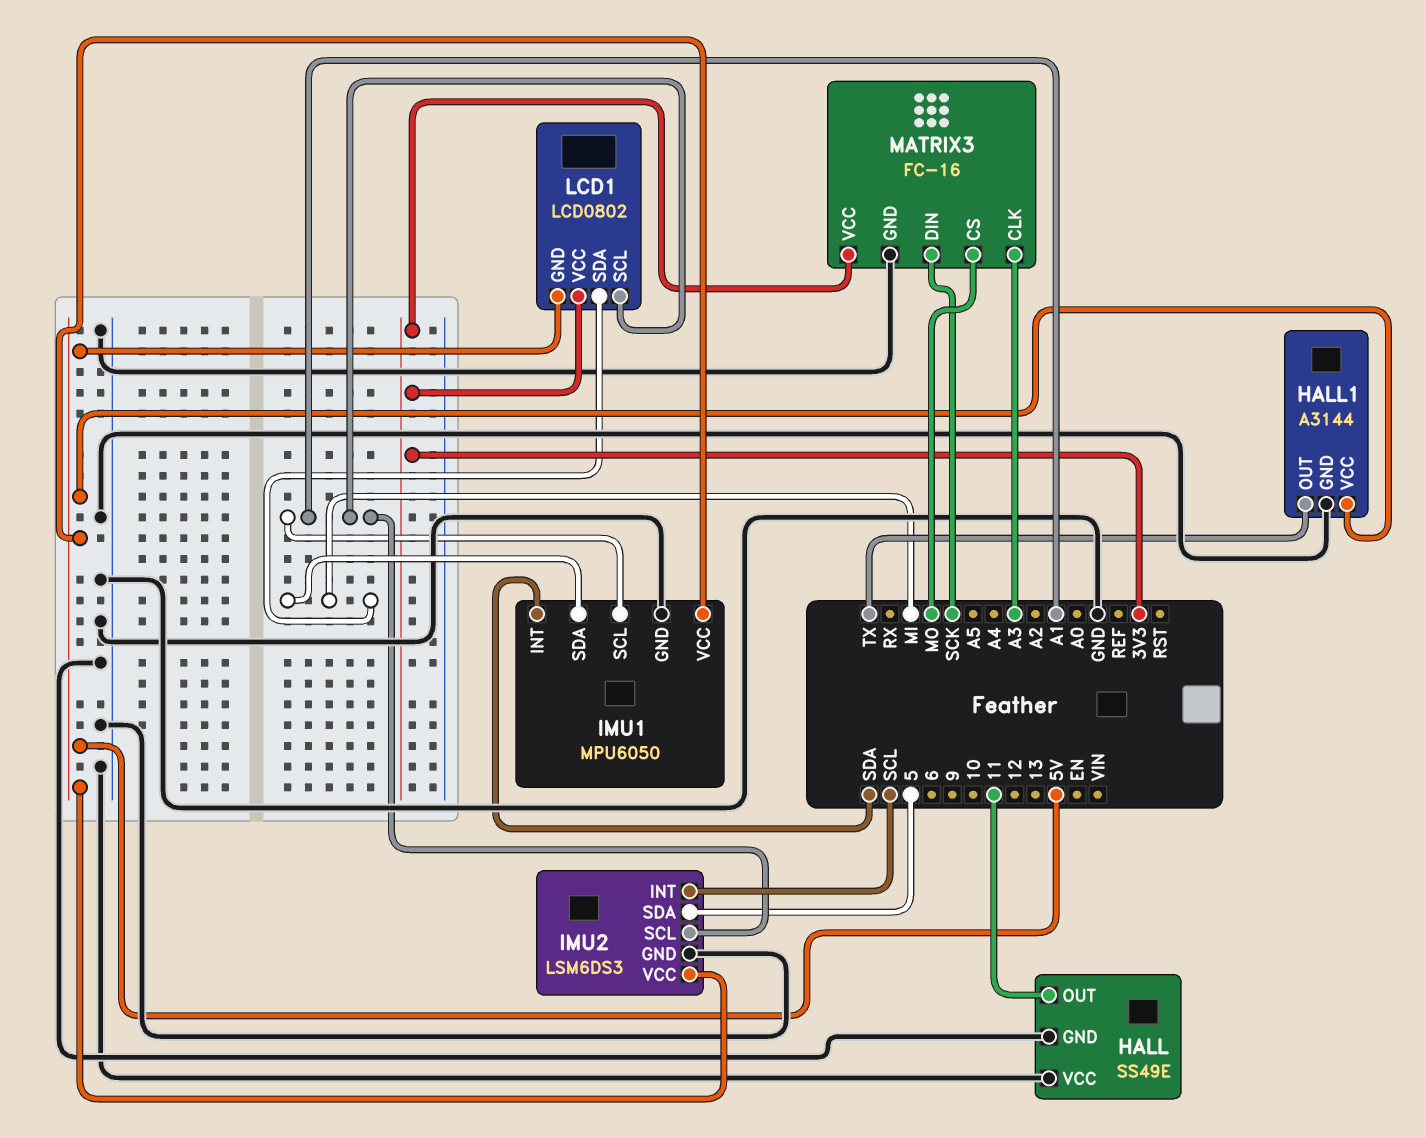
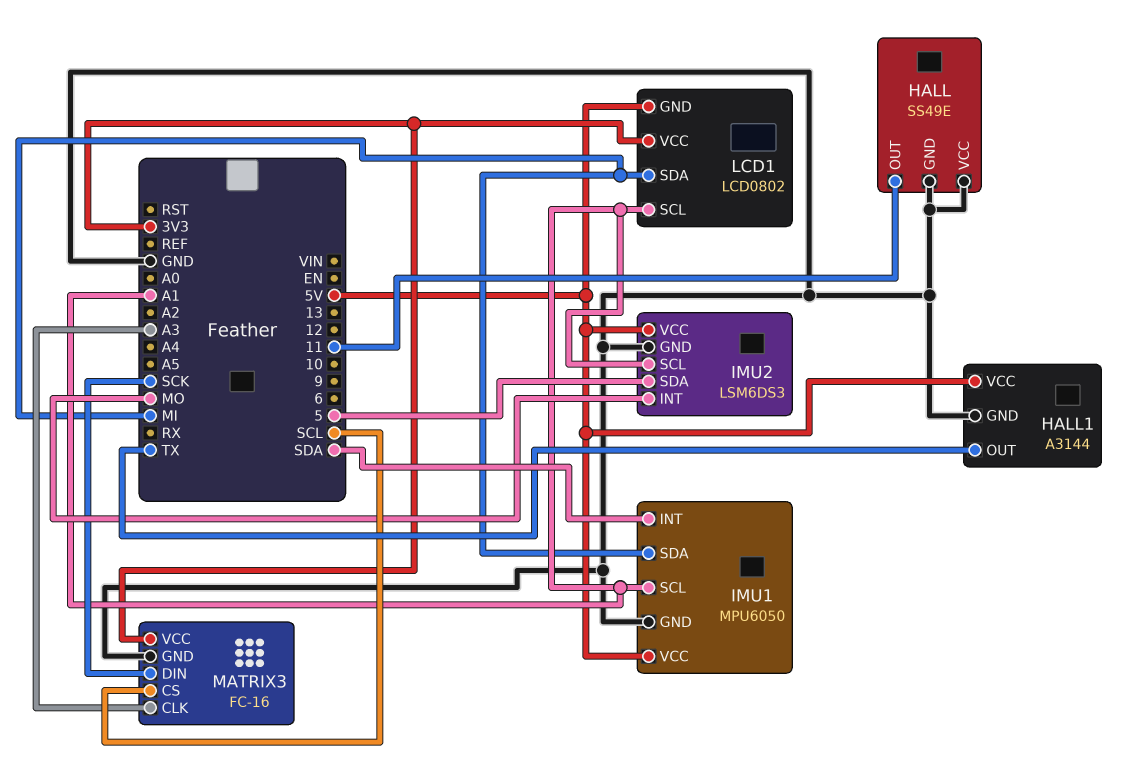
IMU2 pin INT: SCL -> MO
MATRIX3 pin CS: MO -> SCL

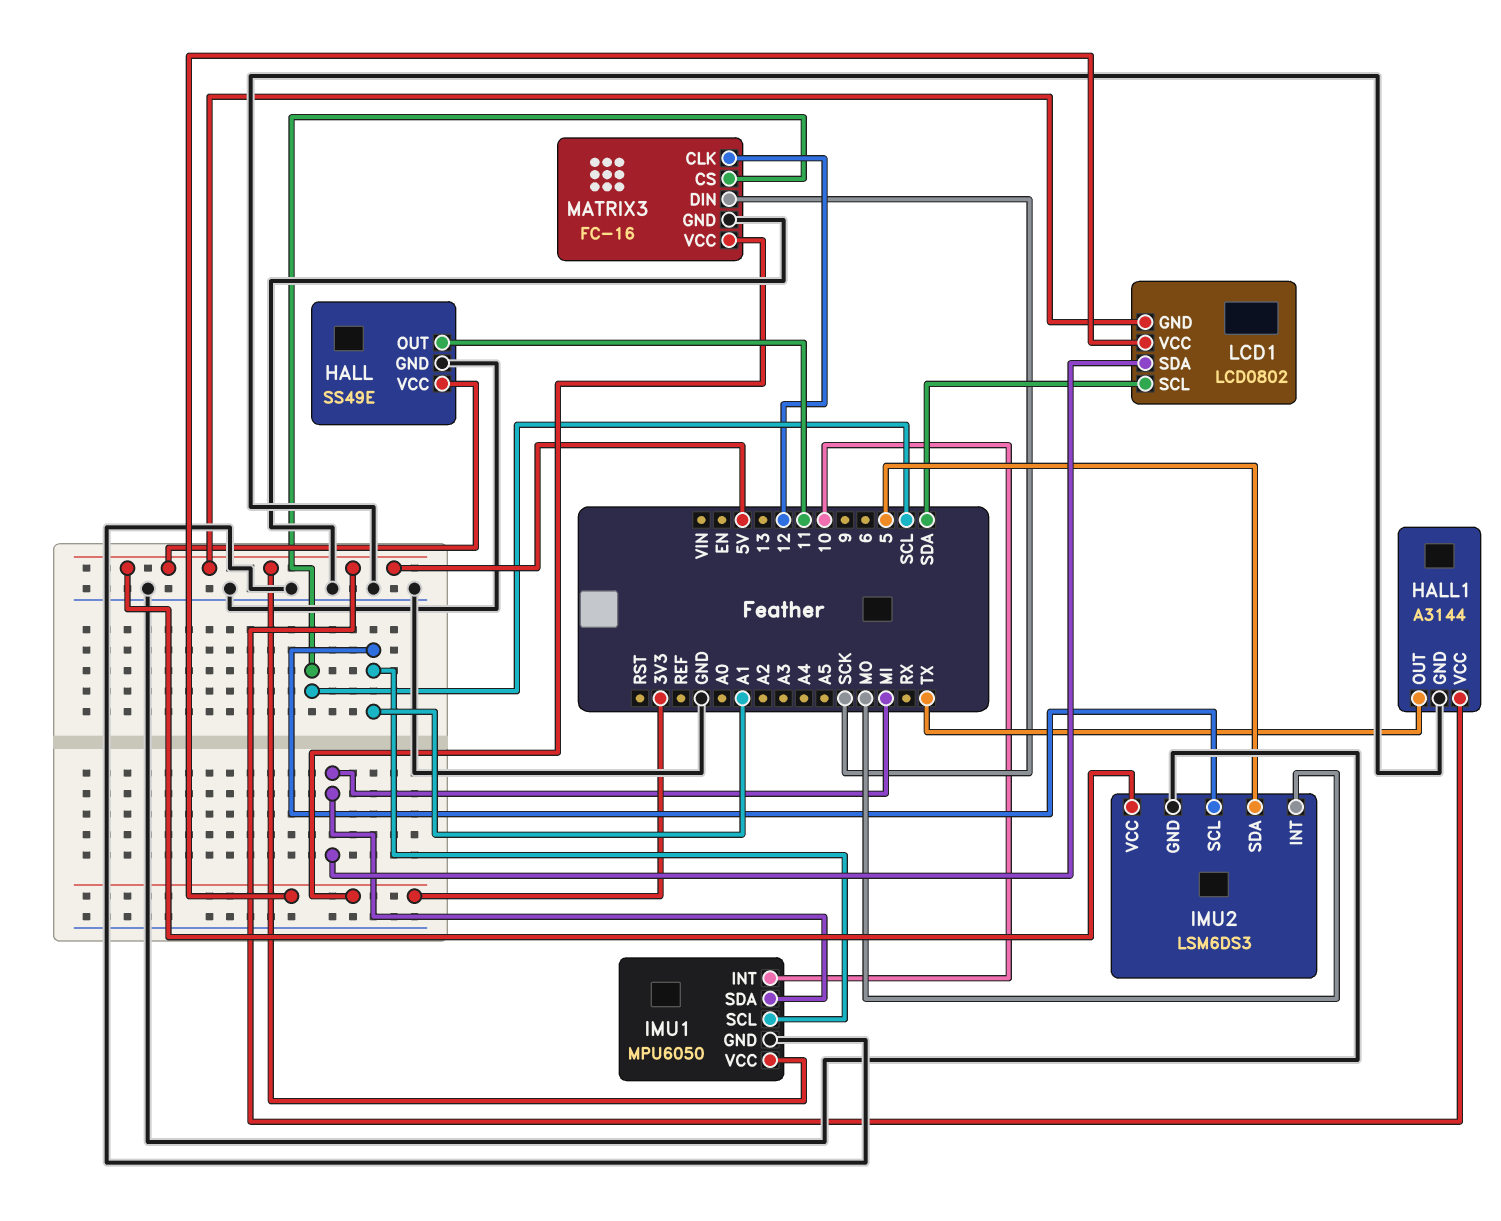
HALL pin VCC: GND -> 5V
IMU1 pin INT: SDA -> 10
LCD1 pin SCL: A1 -> SDA
MATRIX3 pin CLK: A3 -> 12

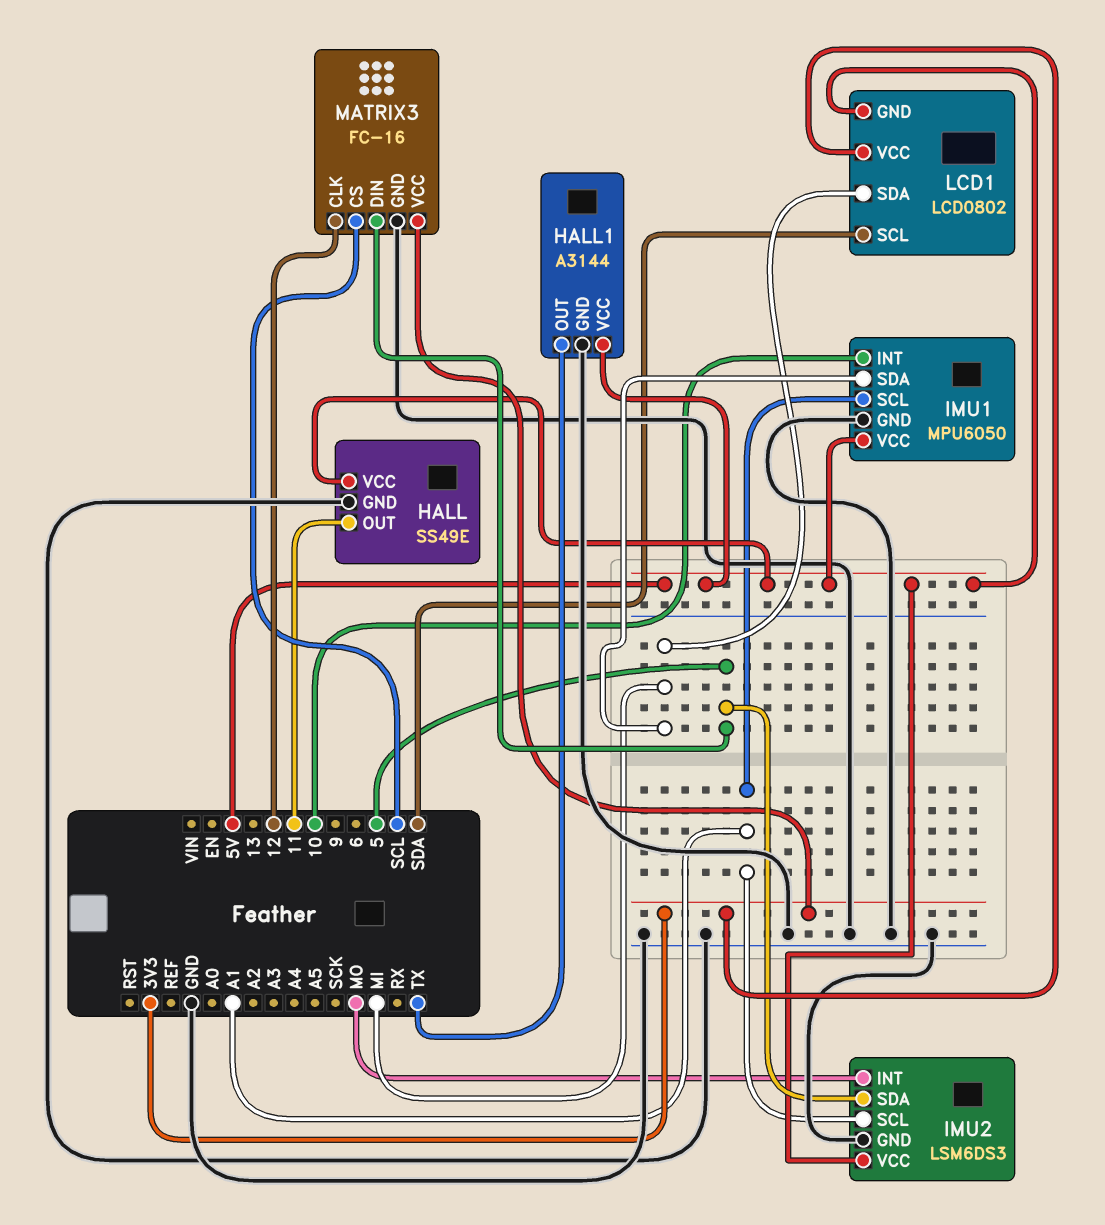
MATRIX3 pin DIN: SCK -> 5

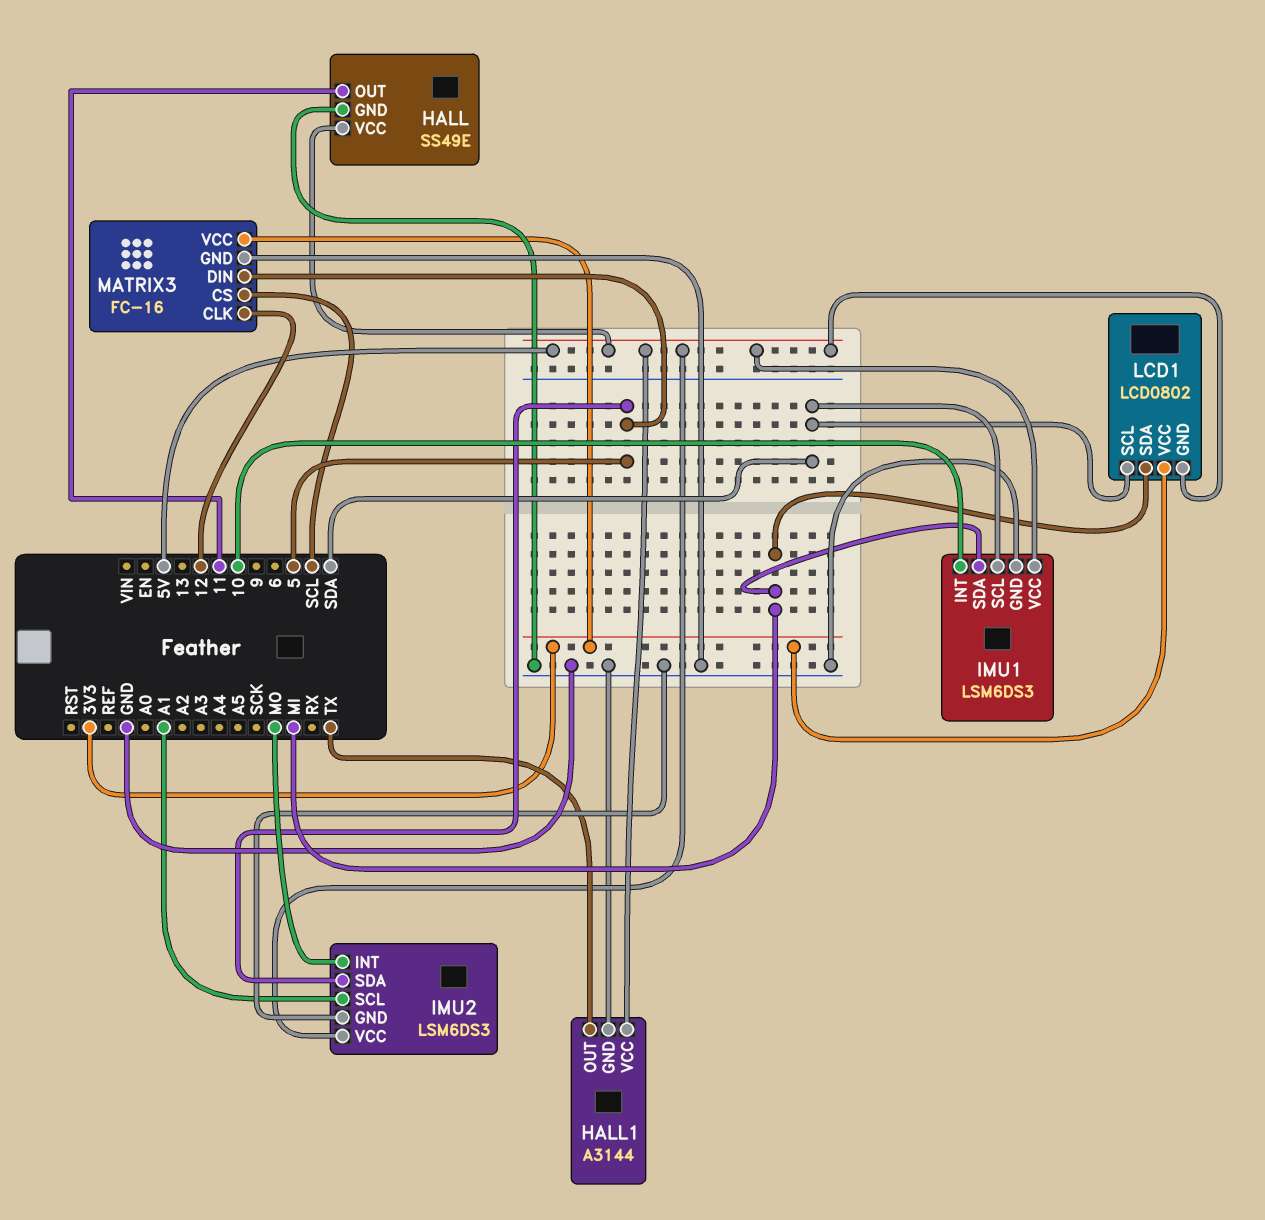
IMU1: MPU6050 -> LSM6DS3
IMU1 pin SCL: A1 -> SDA

